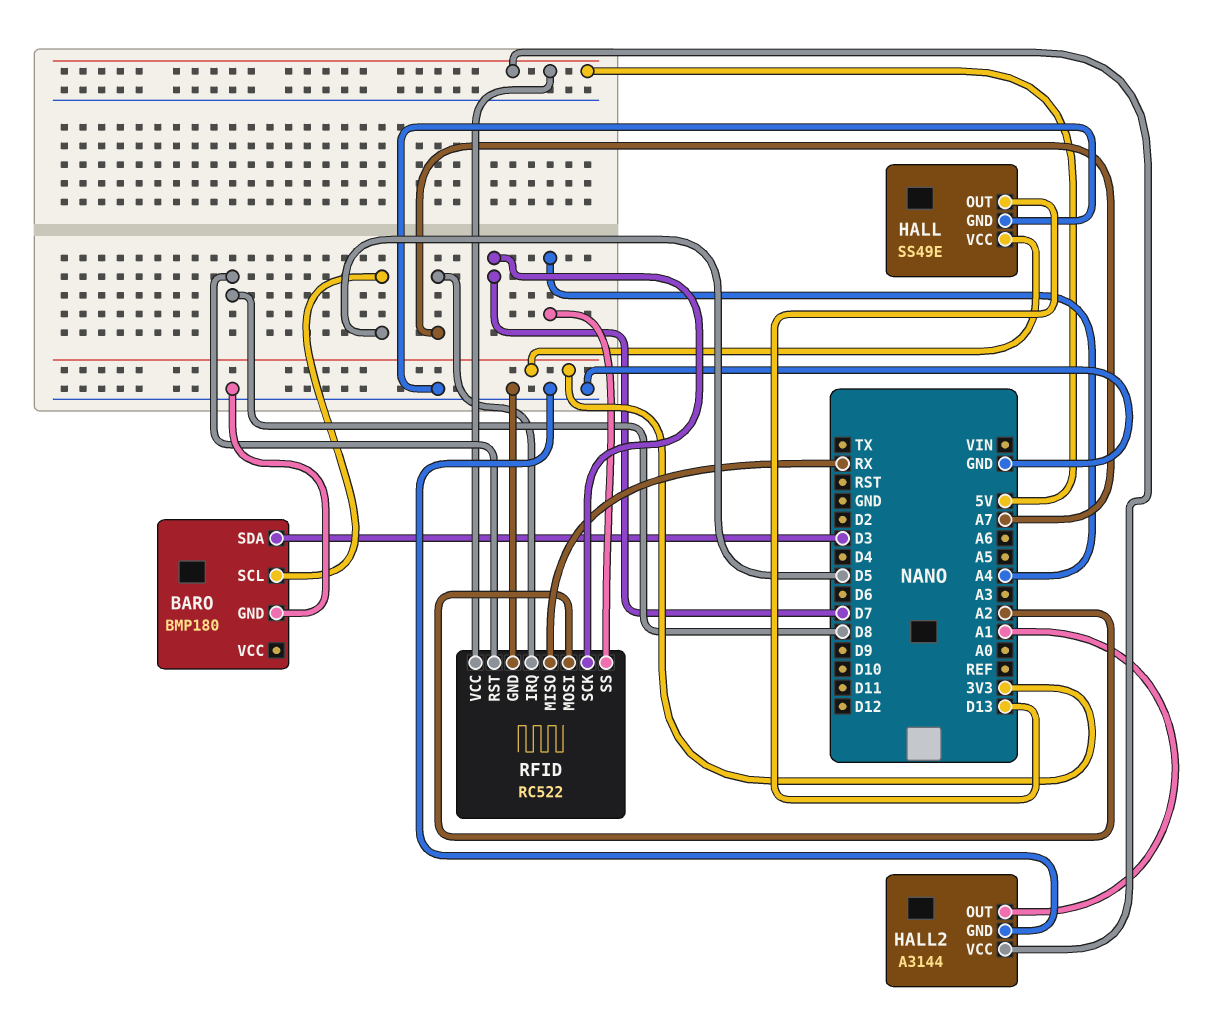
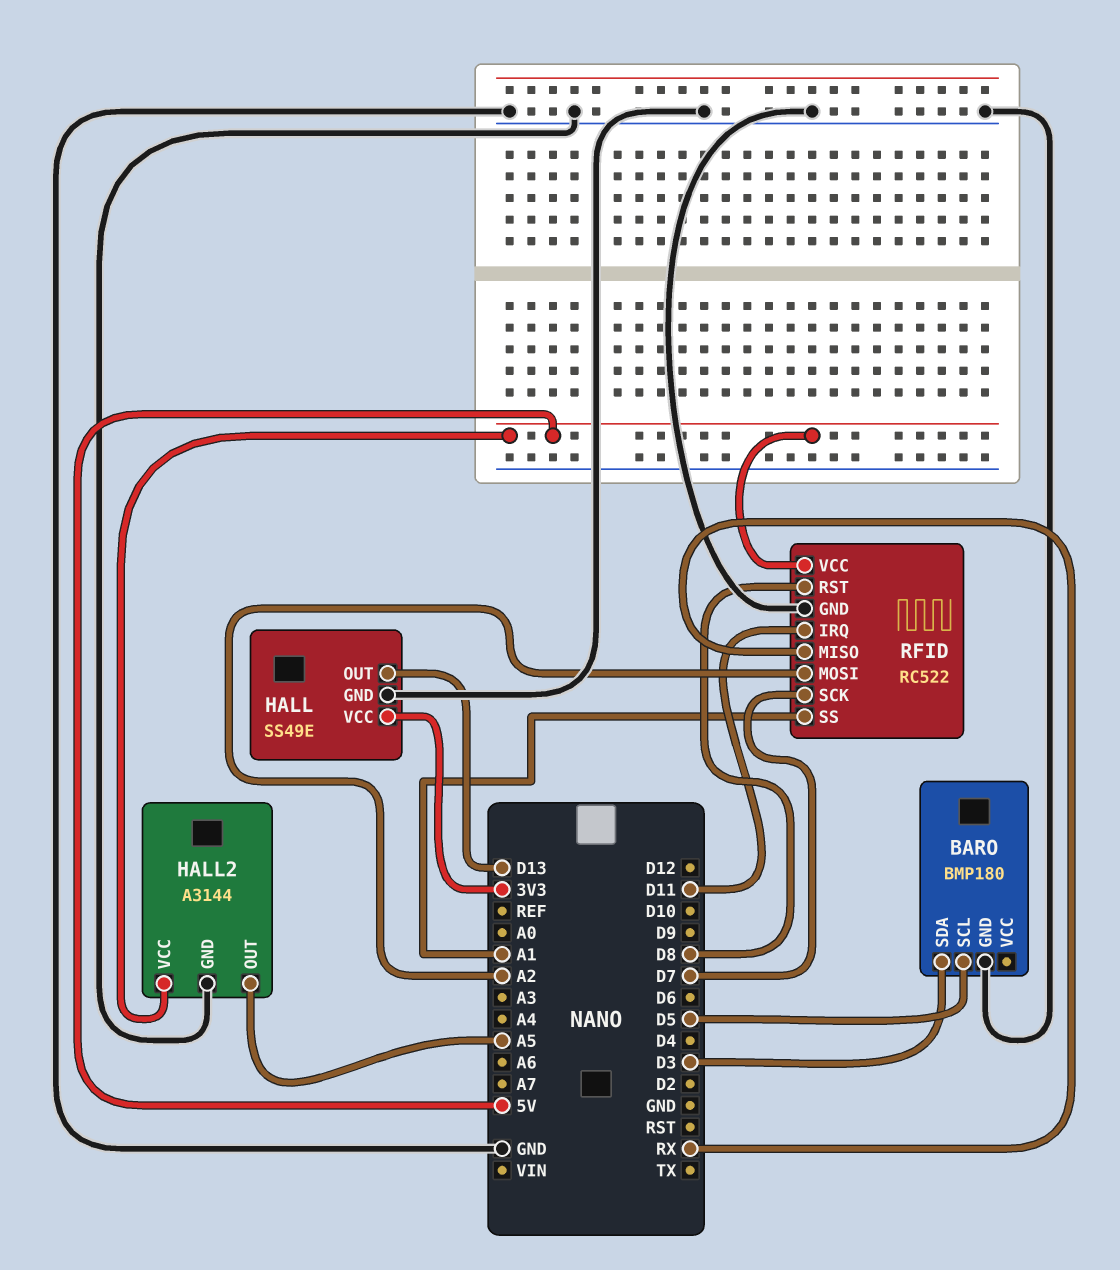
HALL2 pin OUT: A1 -> A5
RFID pin IRQ: A7 -> D11
RFID pin SS: A4 -> A1

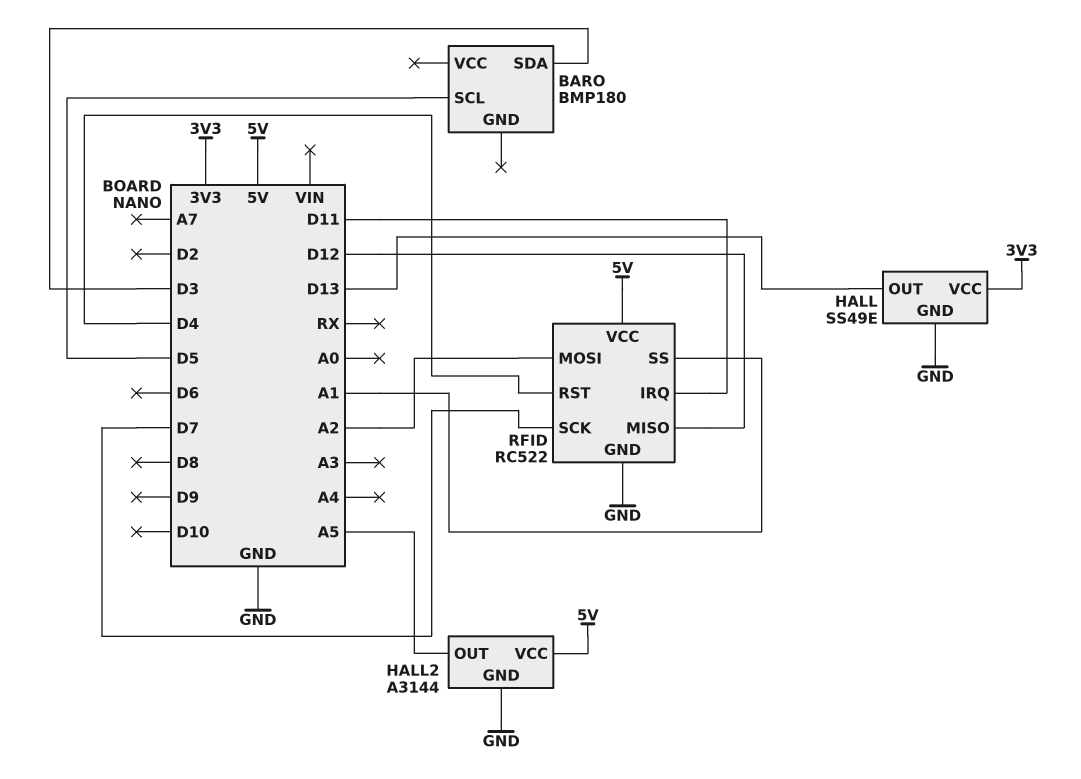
BARO pin GND: GND -> none
RFID pin MISO: RX -> D12
RFID pin RST: D8 -> D4

